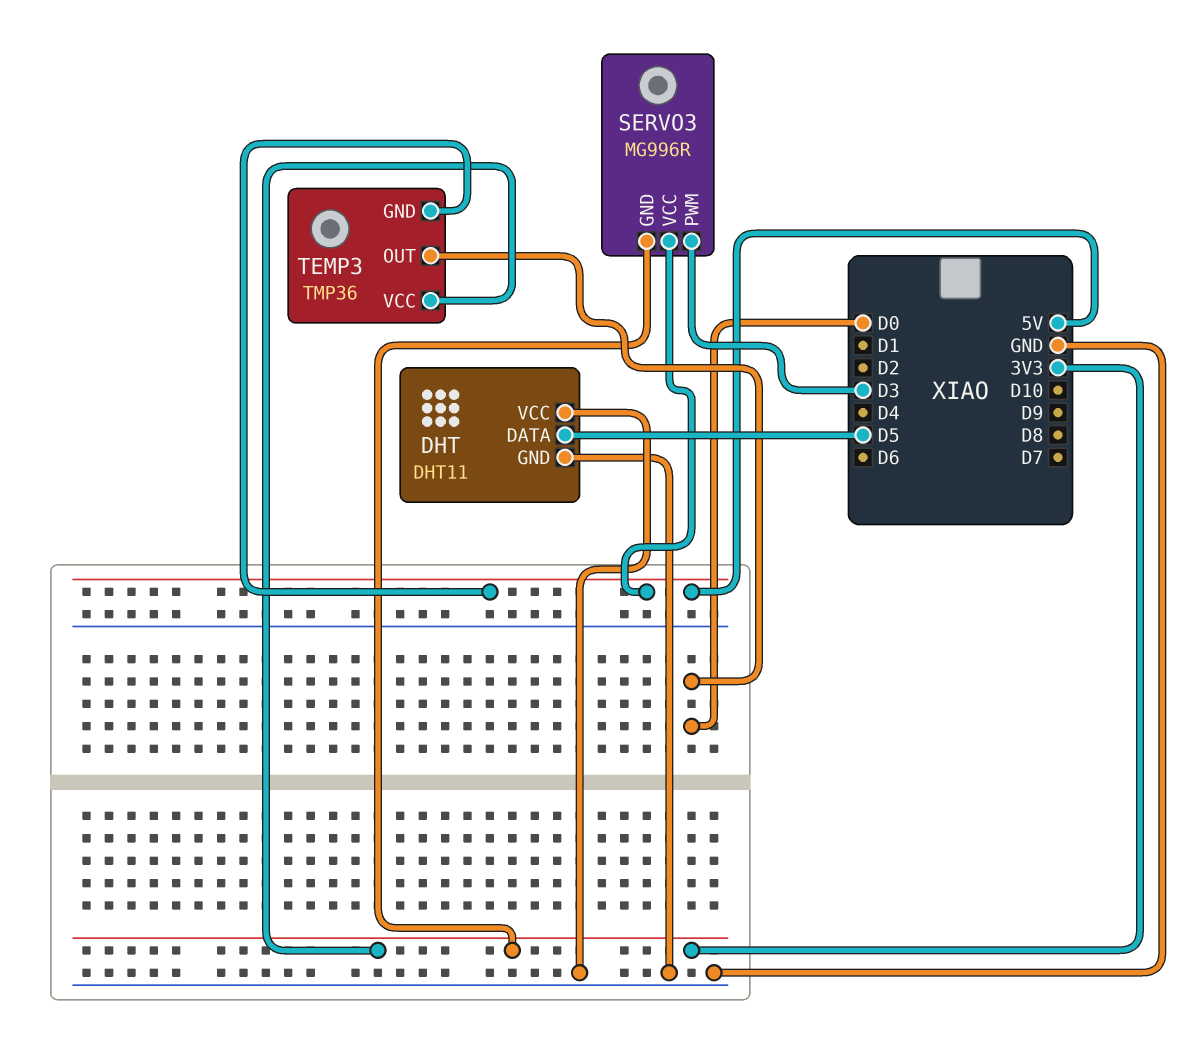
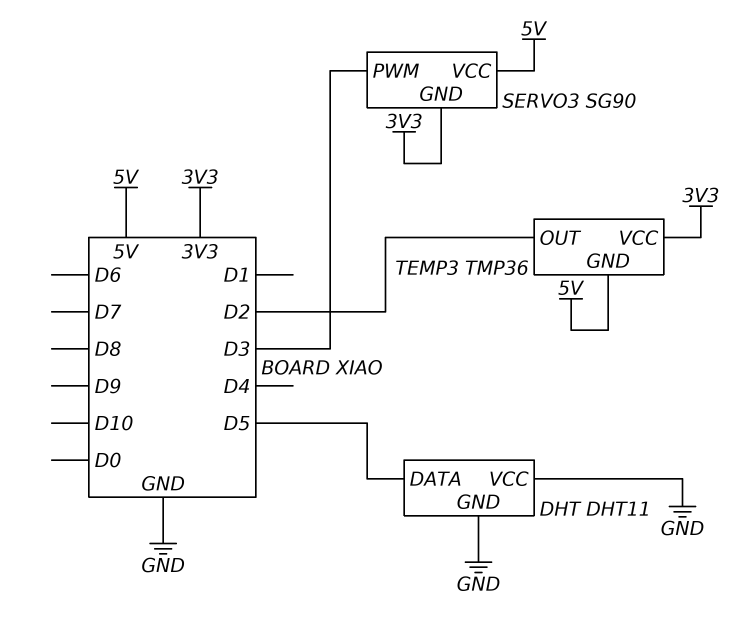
SERVO3: MG996R -> SG90
TEMP3 pin OUT: D0 -> D2

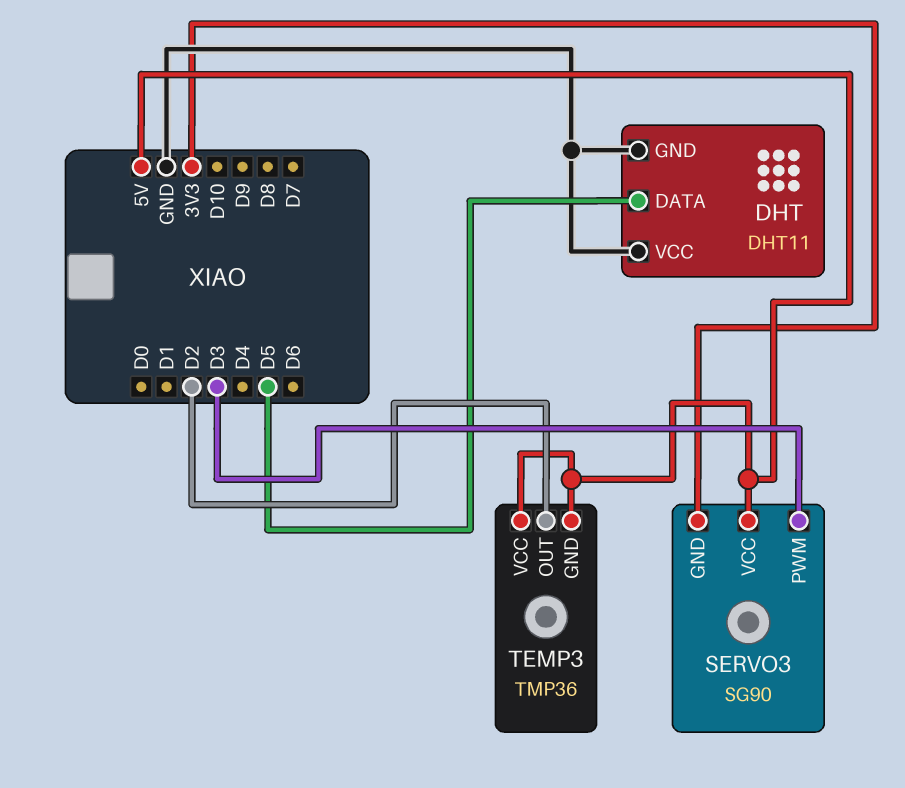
TEMP3 pin VCC: 3V3 -> 5V

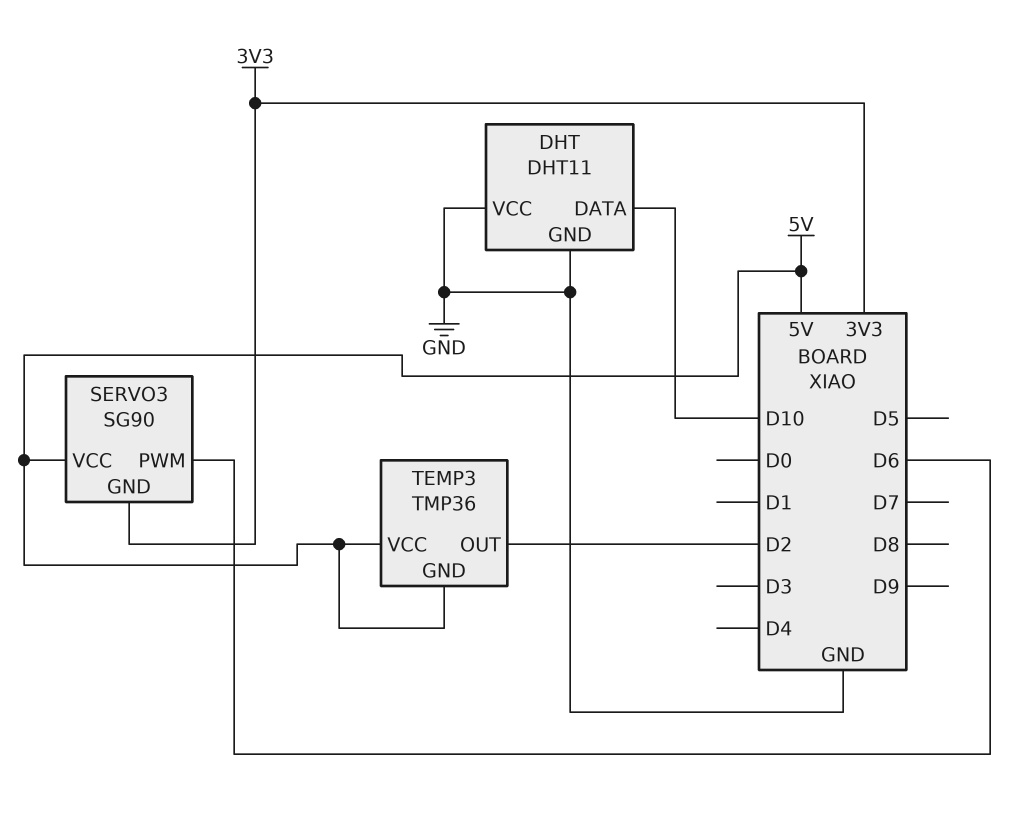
DHT pin DATA: D5 -> D10
SERVO3 pin PWM: D3 -> D6

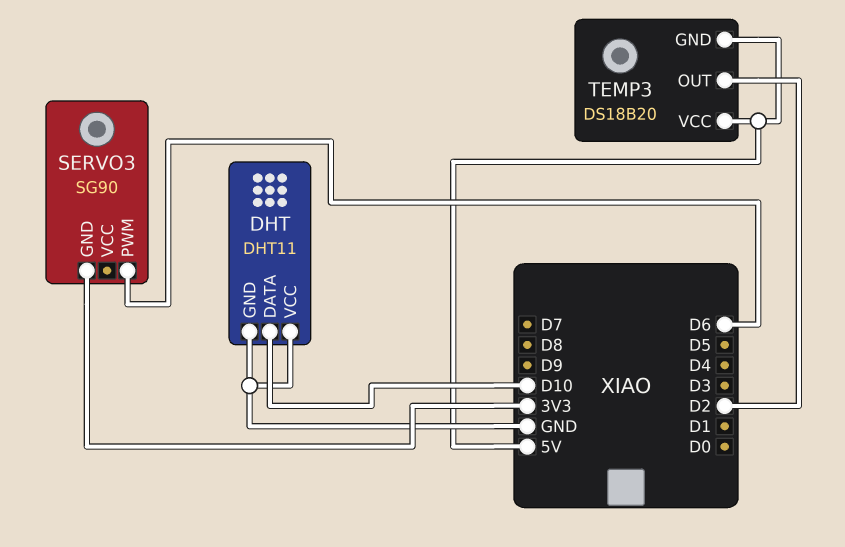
SERVO3 pin VCC: 5V -> none
TEMP3: TMP36 -> DS18B20

